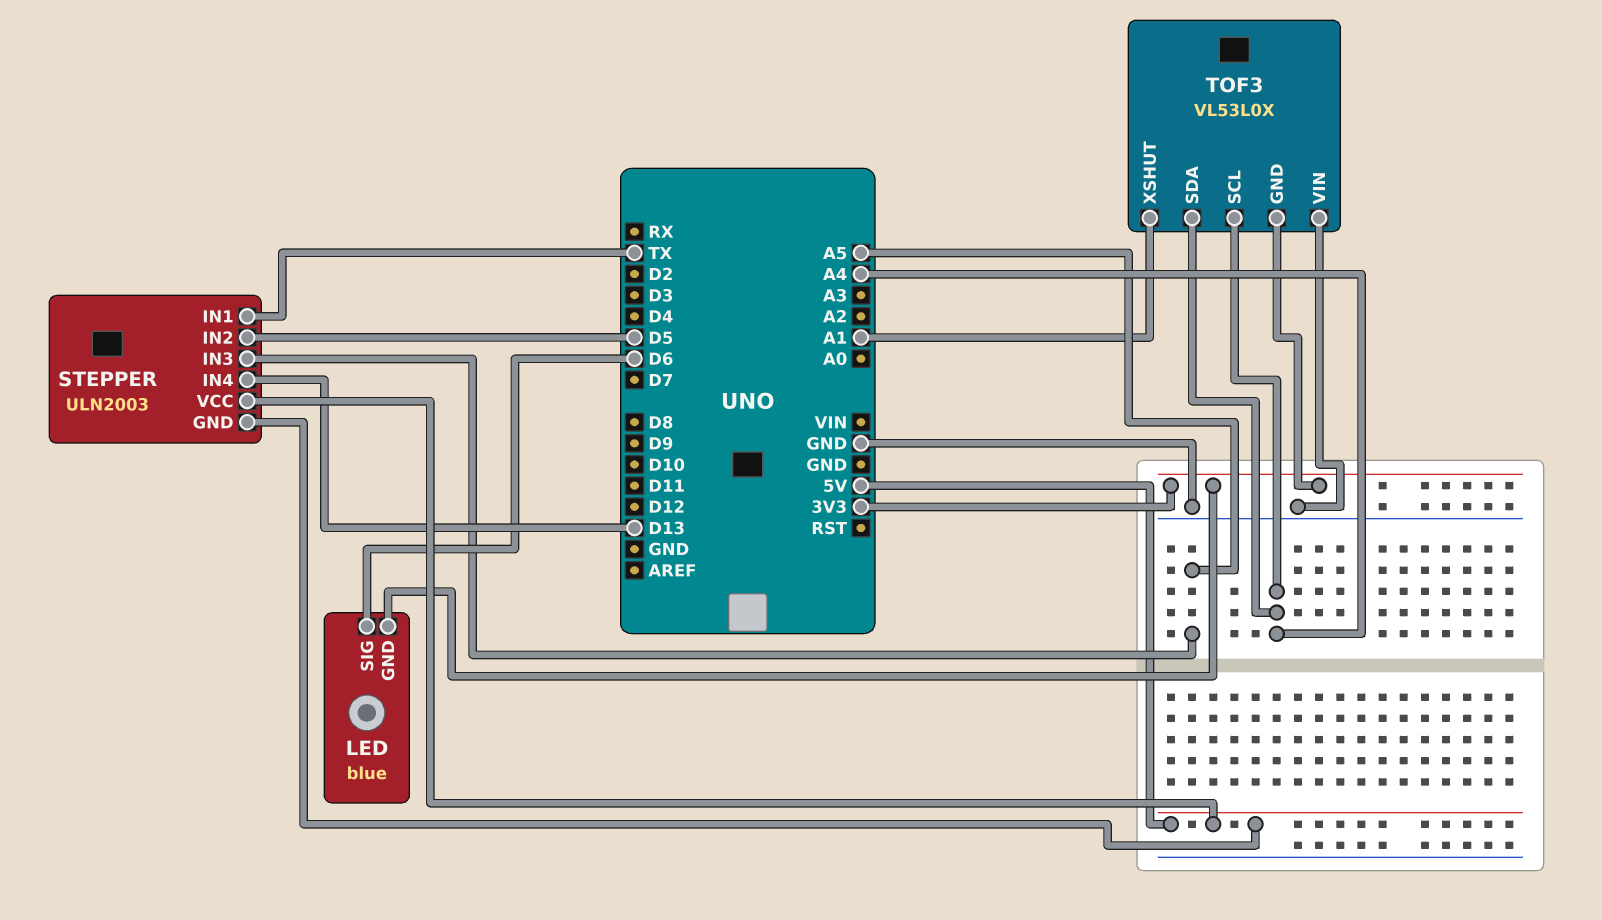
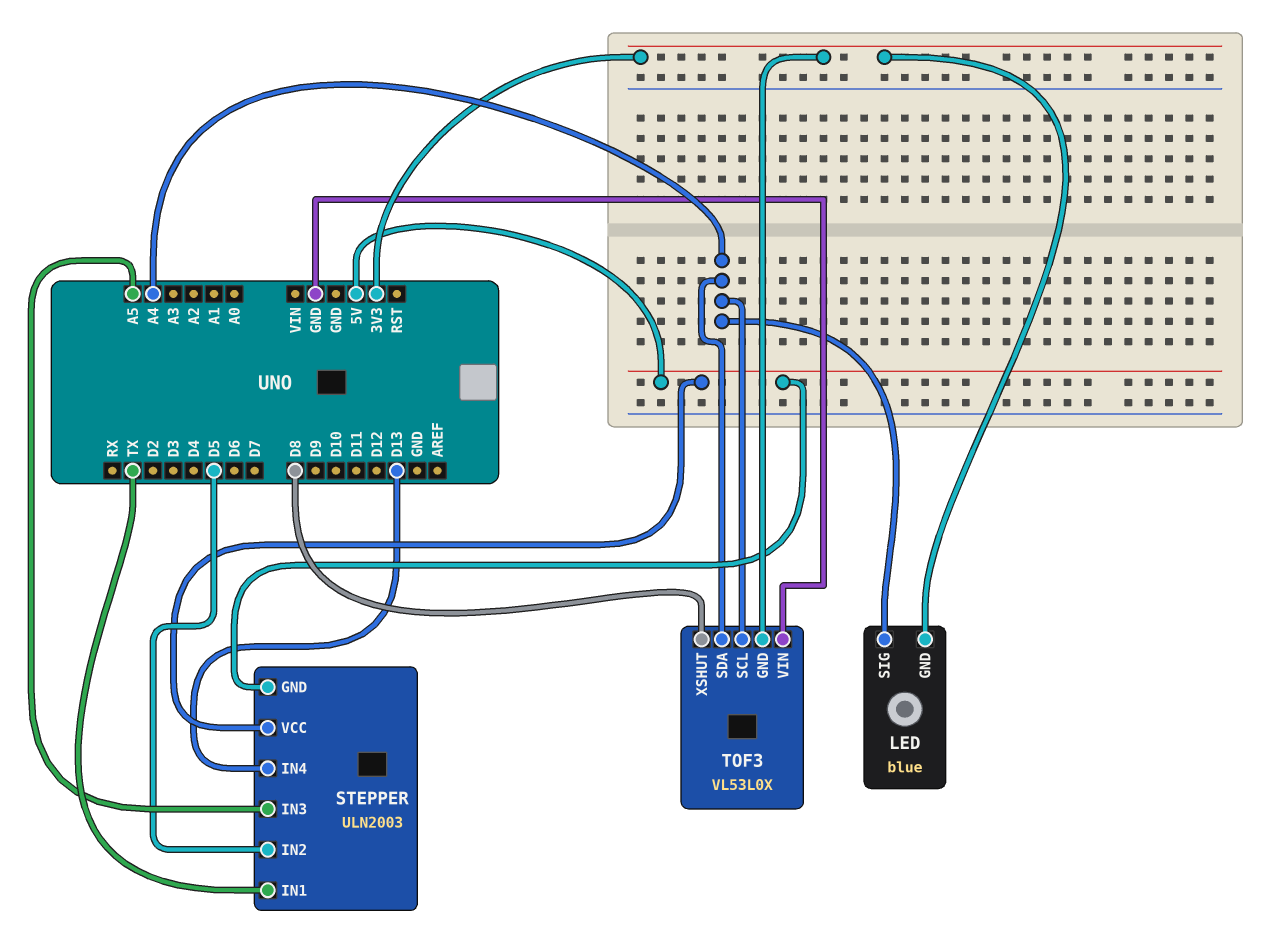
LED pin SIG: D6 -> A4
TOF3 pin XSHUT: A1 -> D8

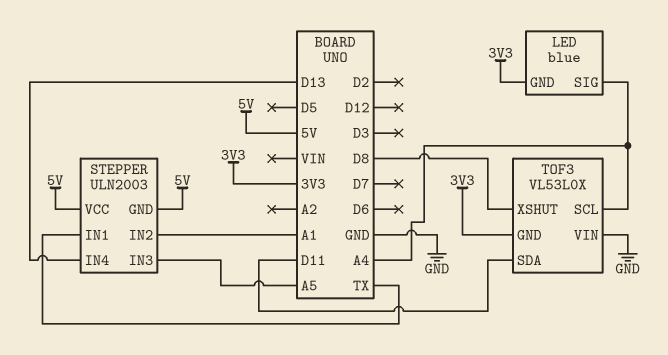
STEPPER pin IN2: D5 -> A1
TOF3 pin SDA: A4 -> D11

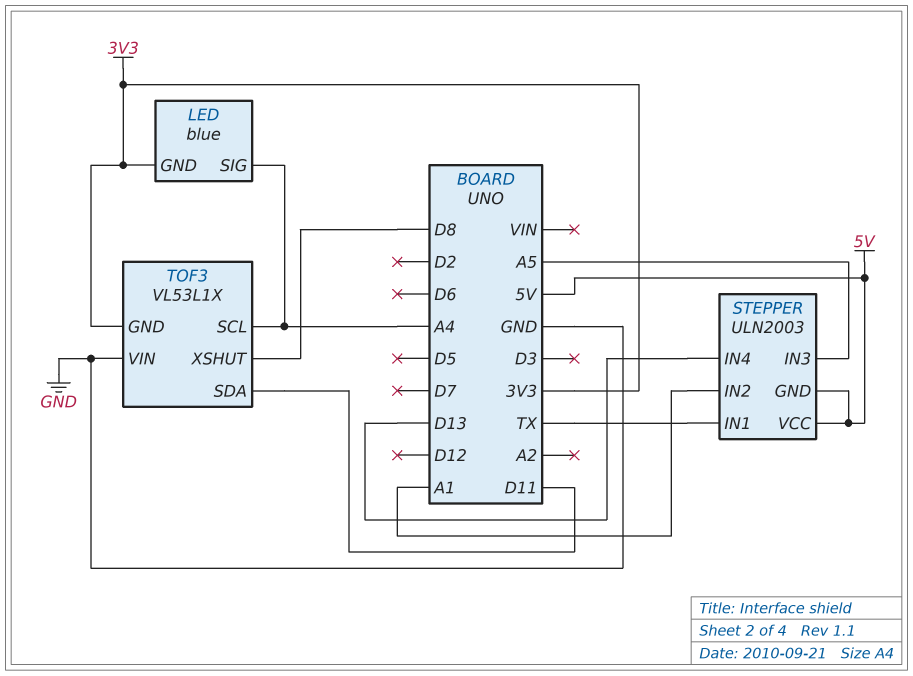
TOF3: VL53L0X -> VL53L1X

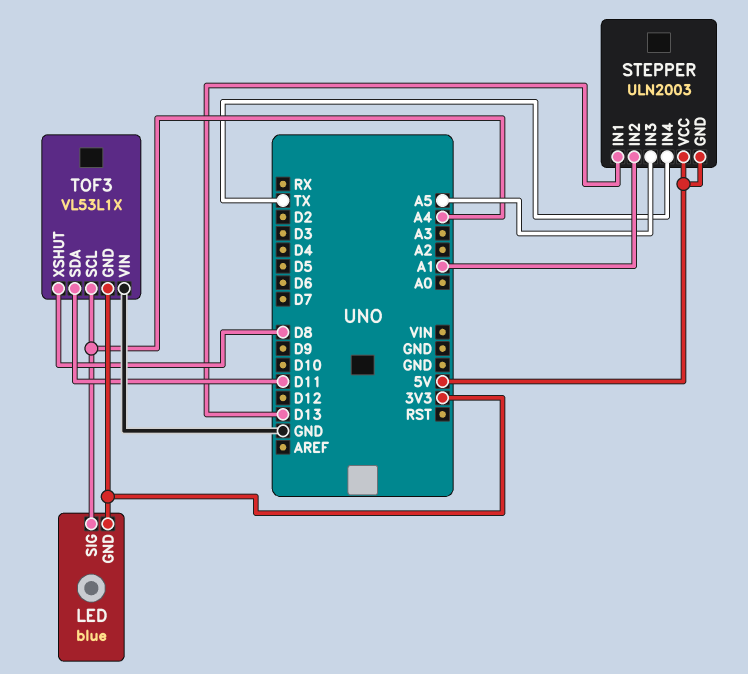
STEPPER pin IN1: TX -> D13
STEPPER pin IN4: D13 -> TX

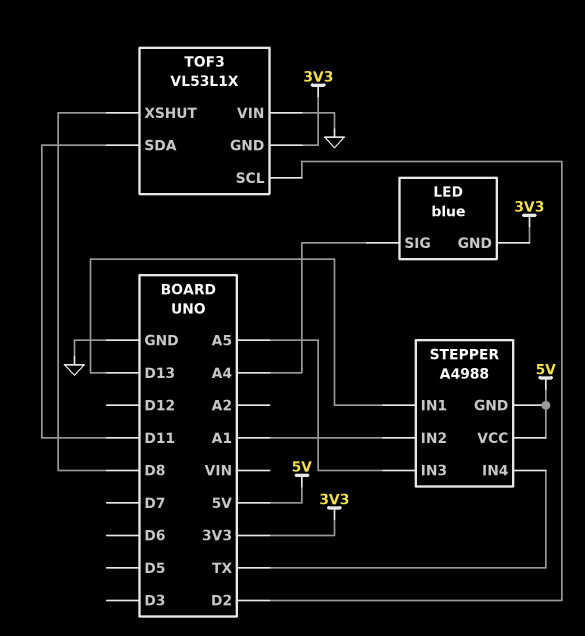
STEPPER: ULN2003 -> A4988
TOF3 pin SCL: A4 -> D2

